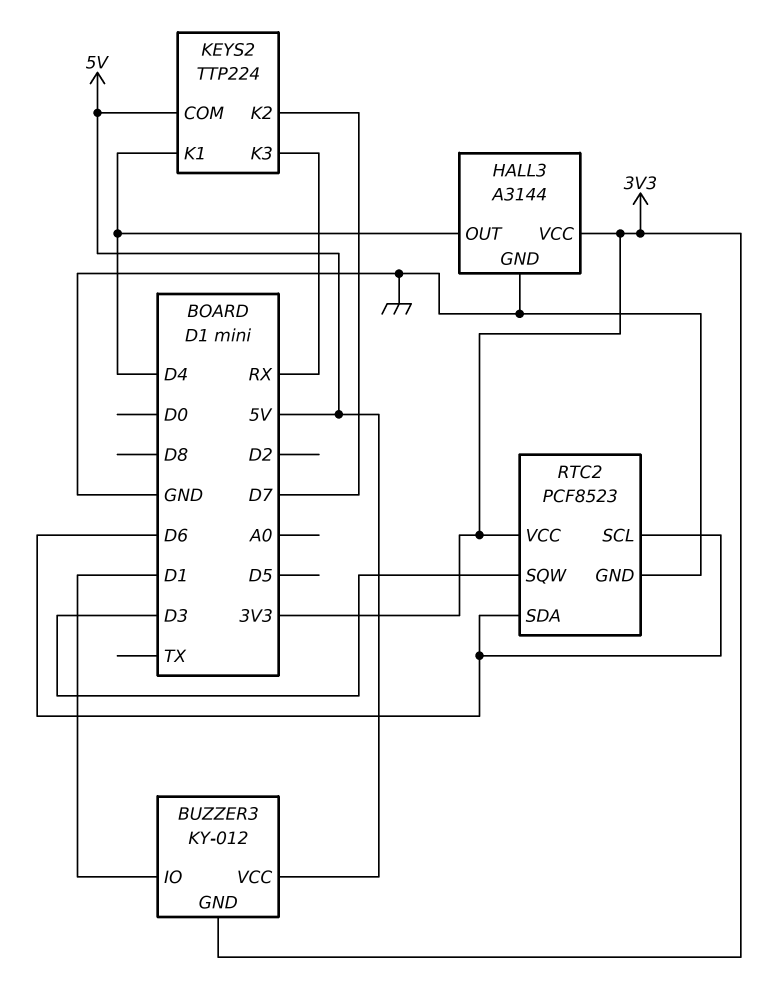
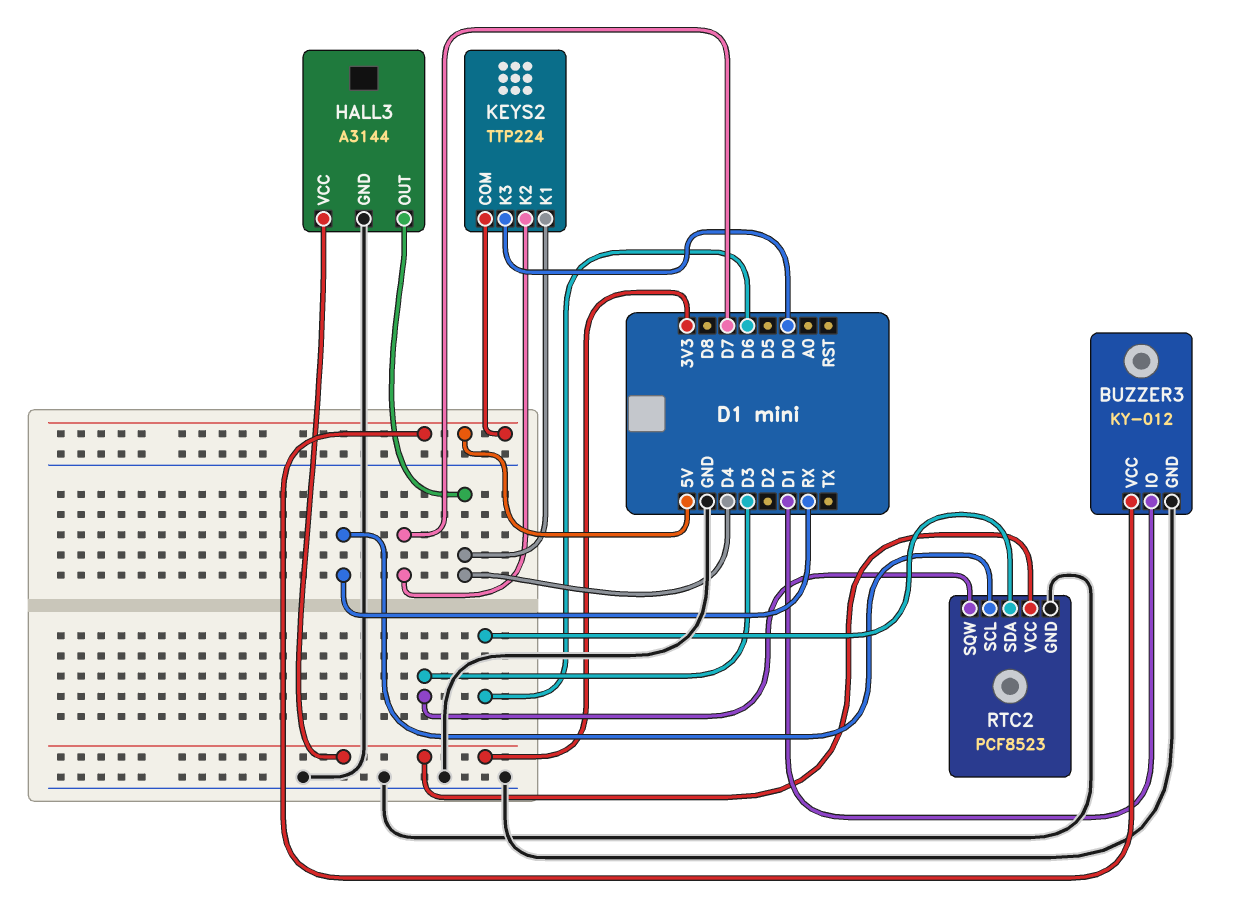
BUZZER3 pin GND: 3V3 -> GND
KEYS2 pin K3: RX -> D0
RTC2 pin SCL: D6 -> RX

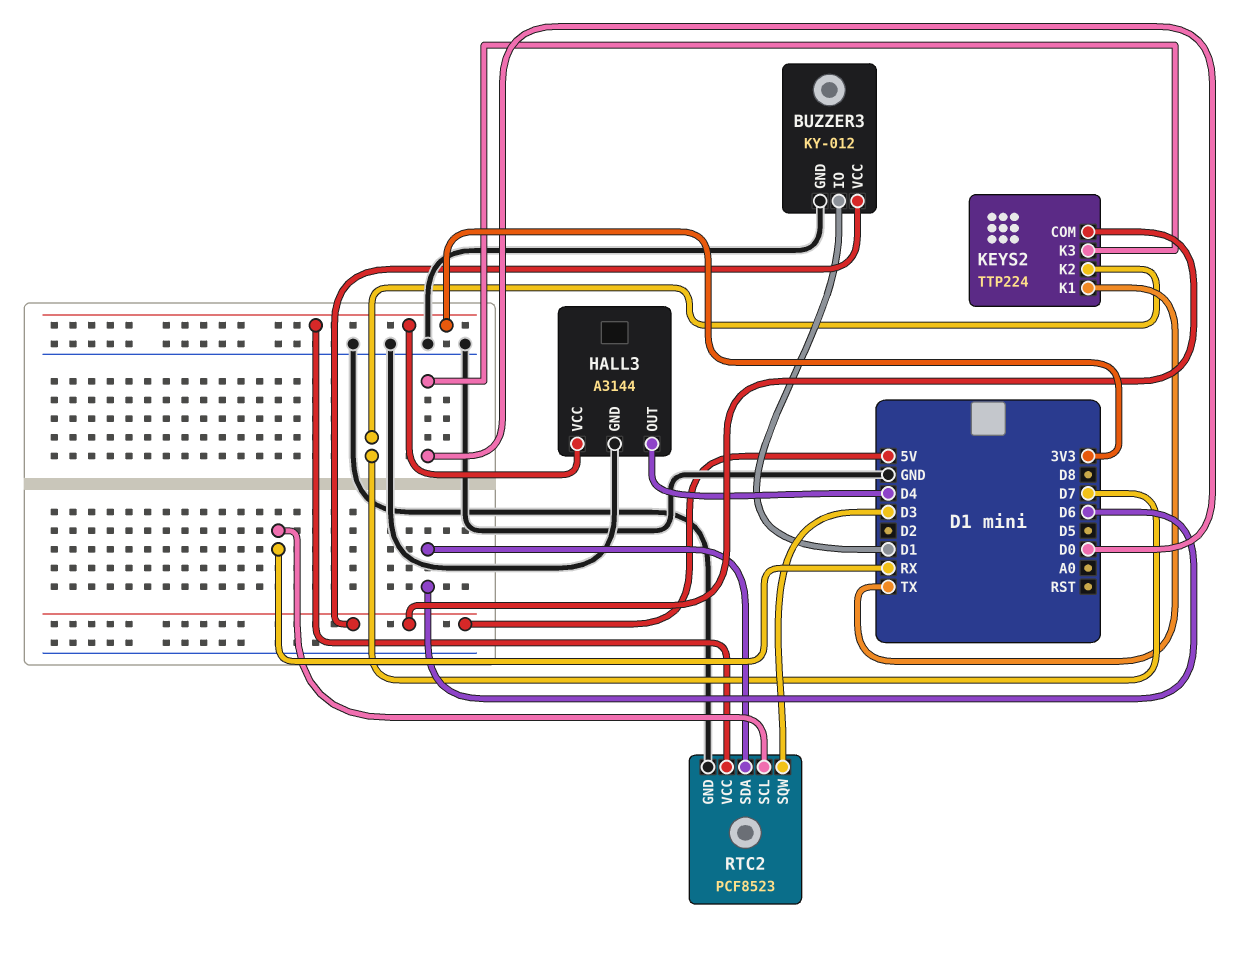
KEYS2 pin K1: D4 -> TX

